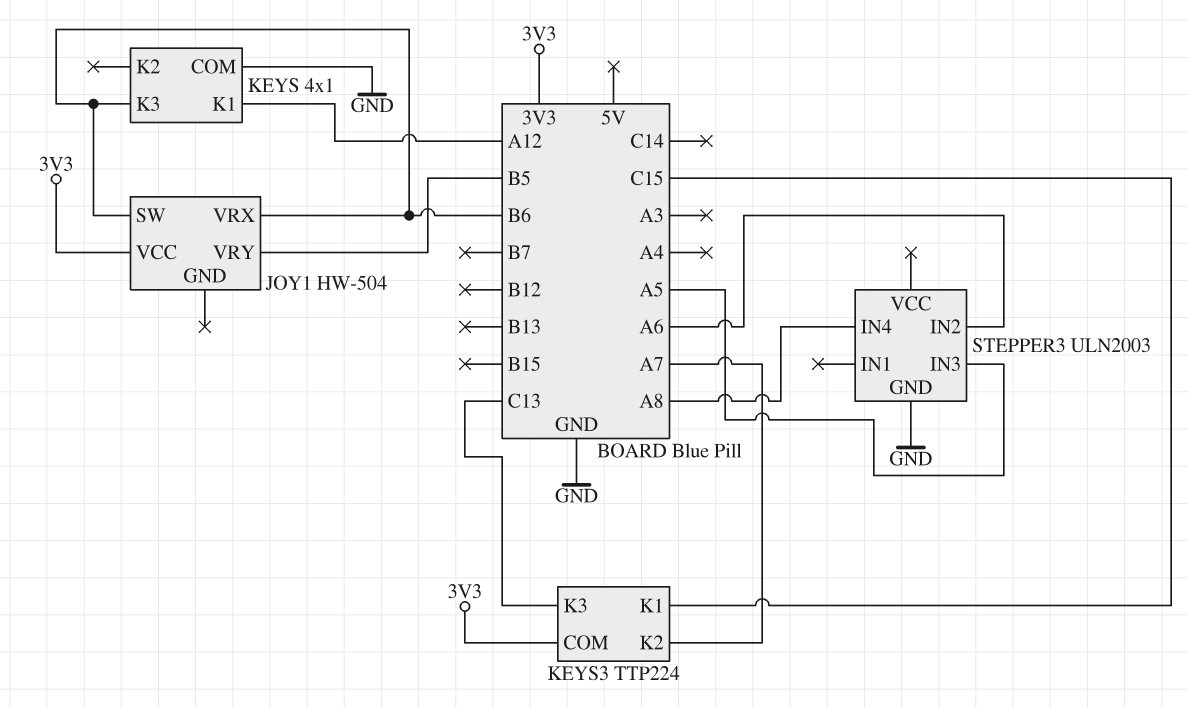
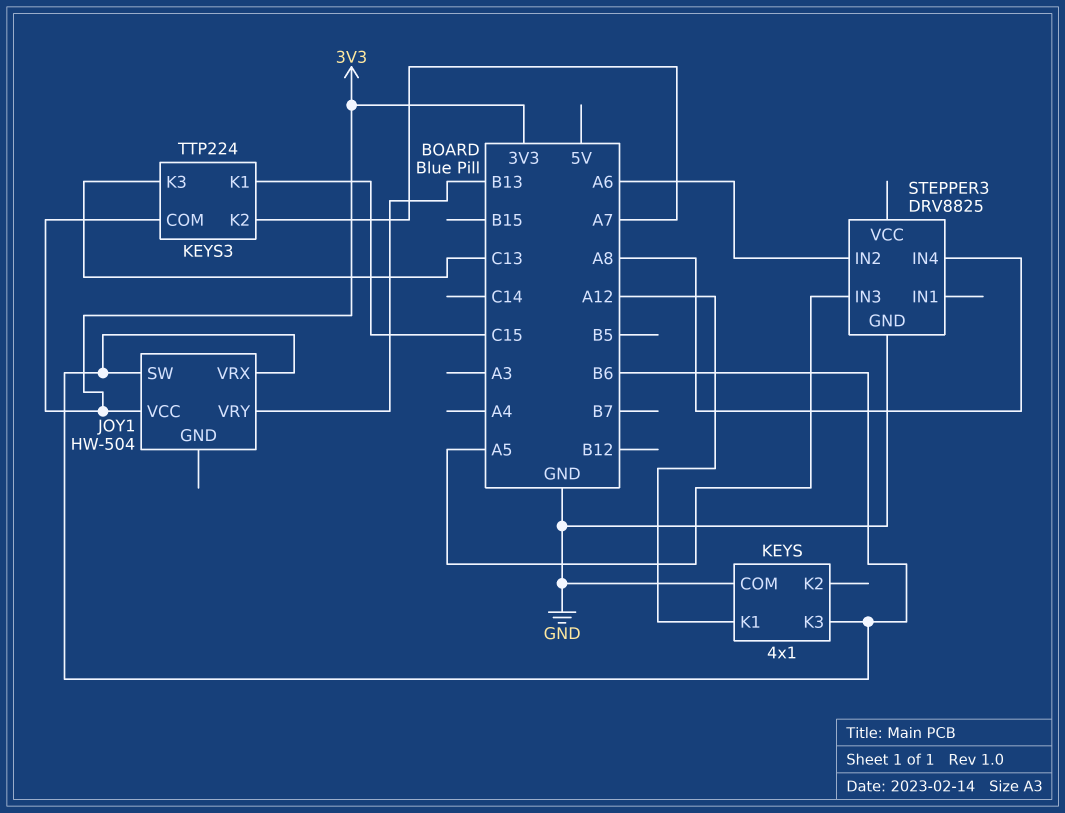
JOY1 pin VRY: B5 -> B13
STEPPER3: ULN2003 -> DRV8825

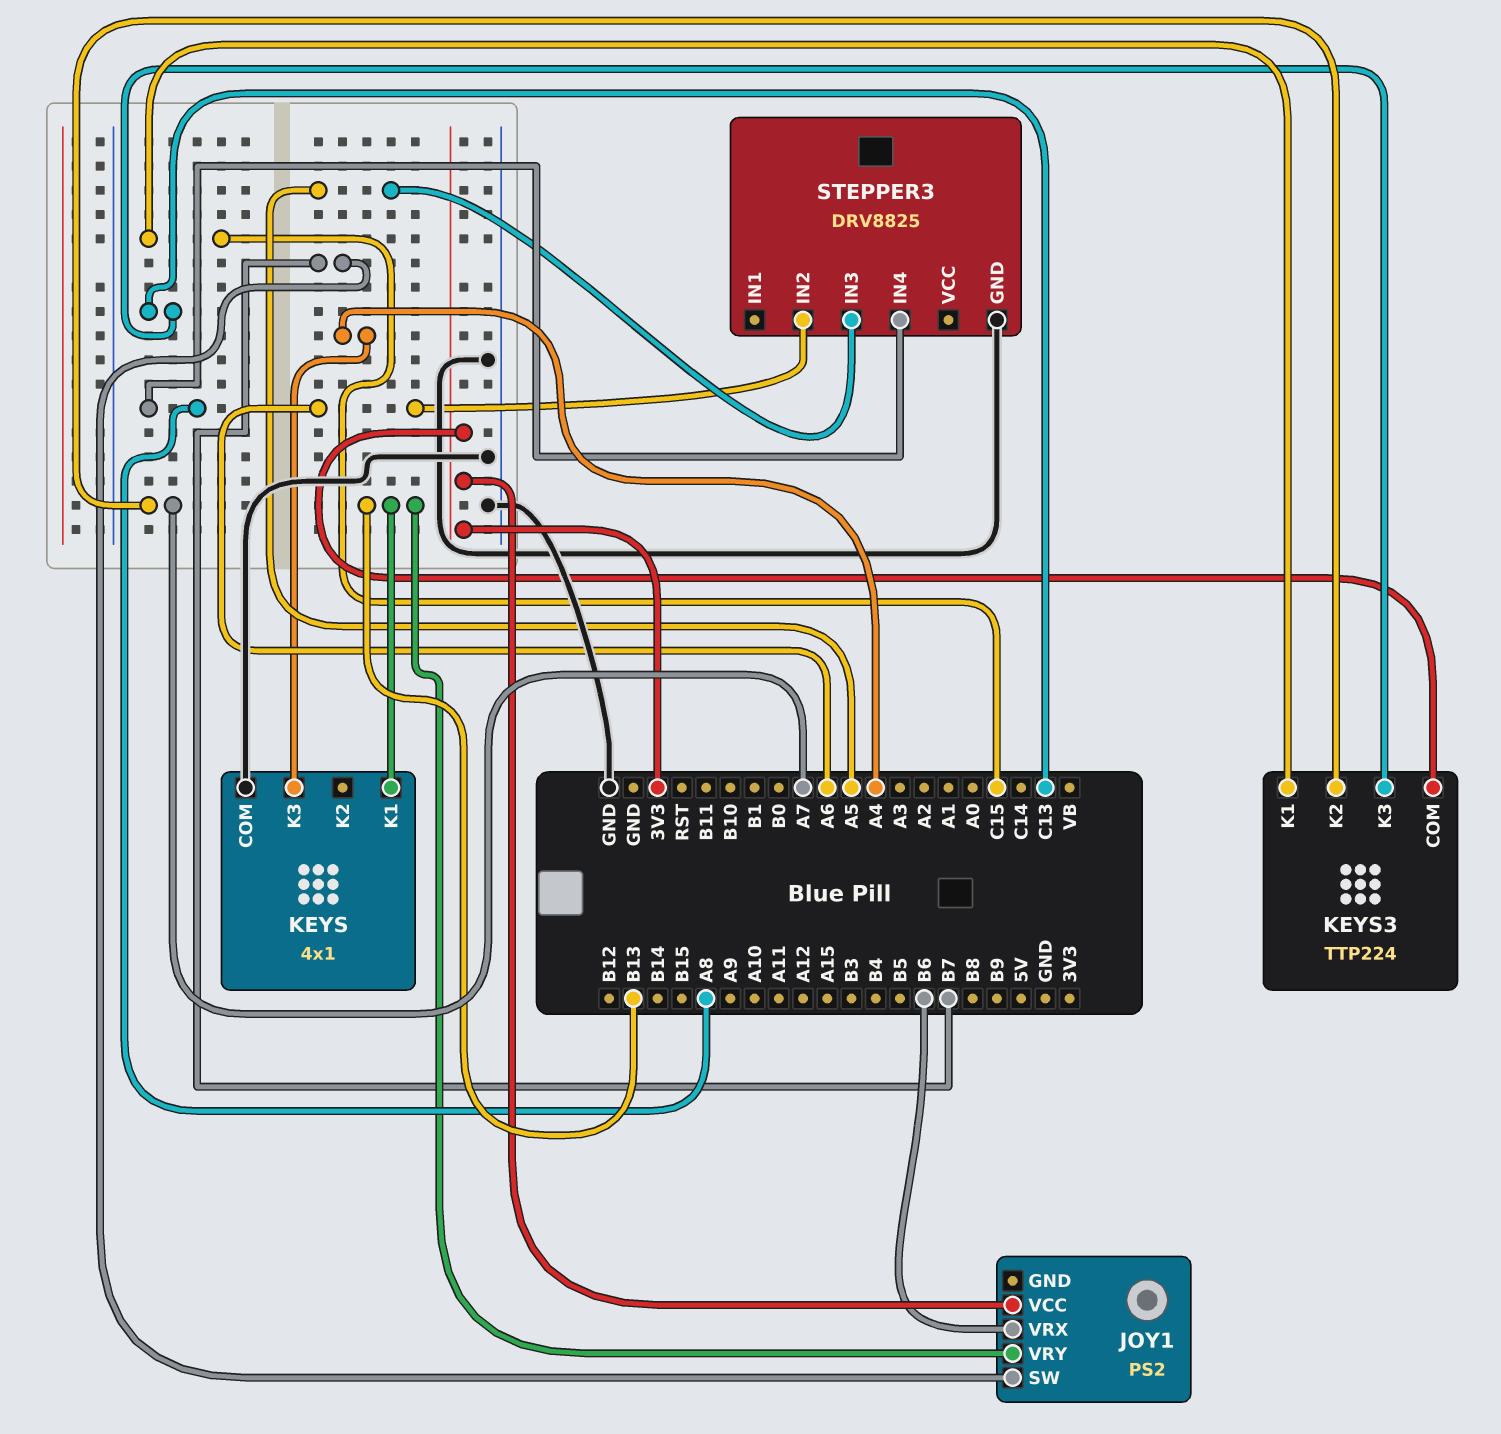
JOY1: HW-504 -> PS2
JOY1 pin SW: B6 -> B7
KEYS pin K1: A12 -> B13
KEYS pin K3: B6 -> A4

